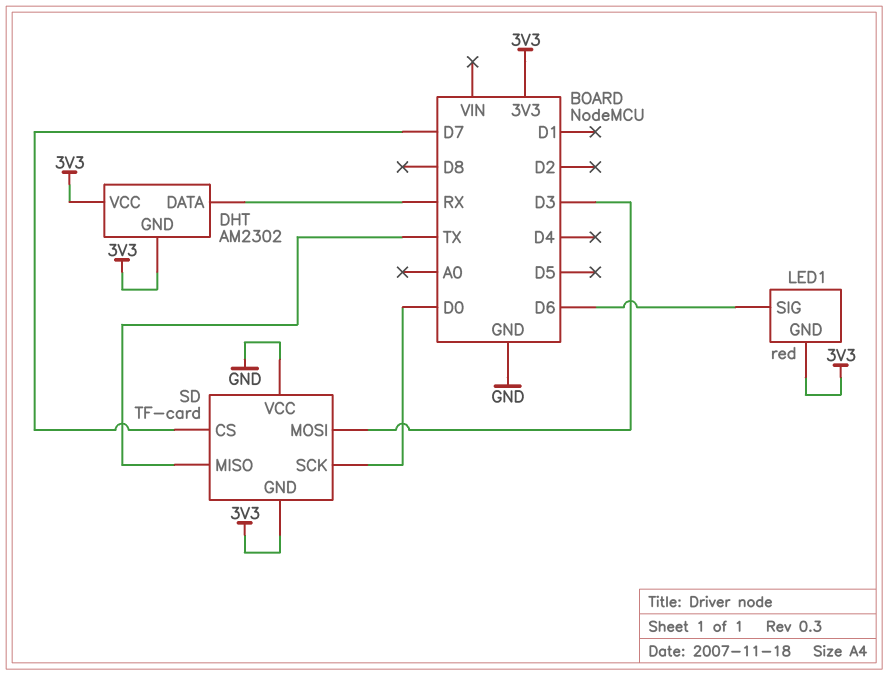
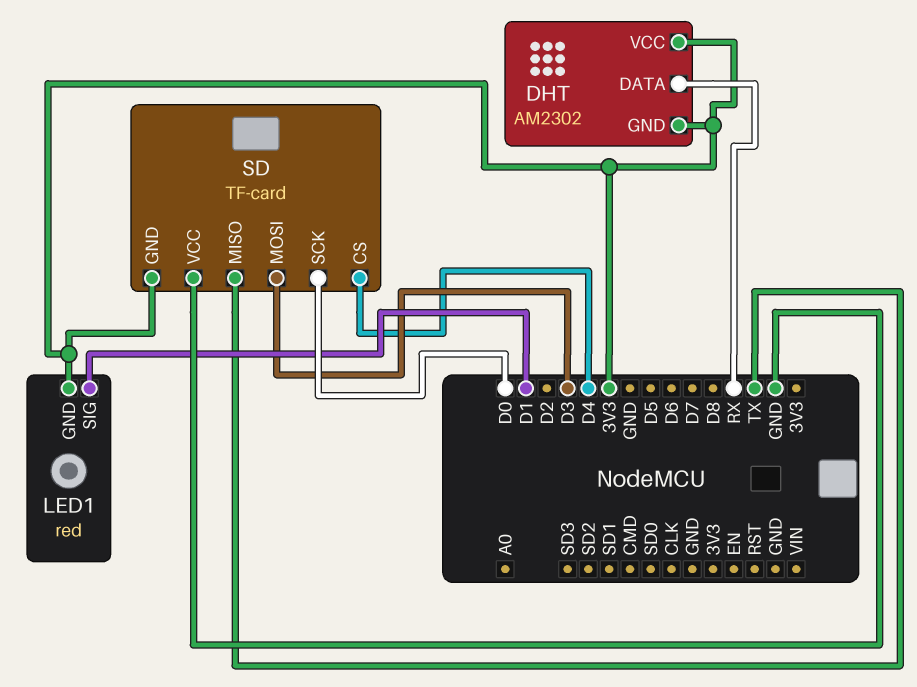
LED1 pin SIG: D6 -> D1
SD pin CS: D7 -> D4

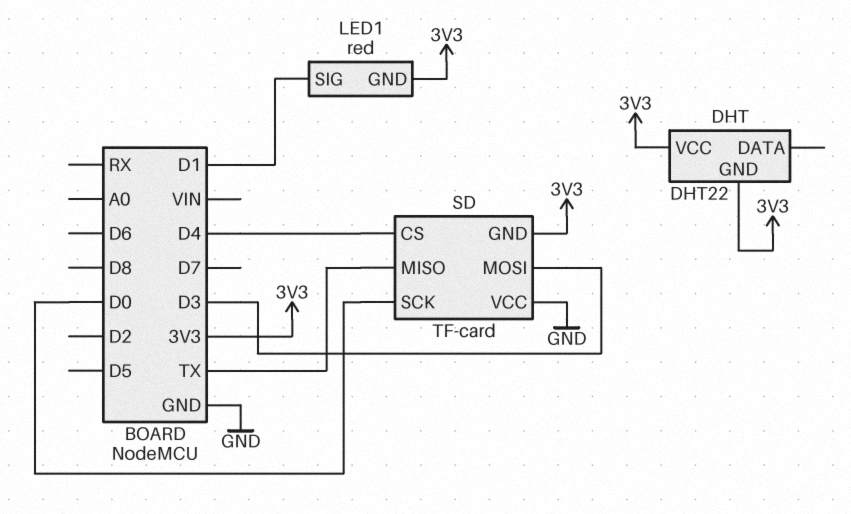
DHT: AM2302 -> DHT22
DHT pin DATA: RX -> none

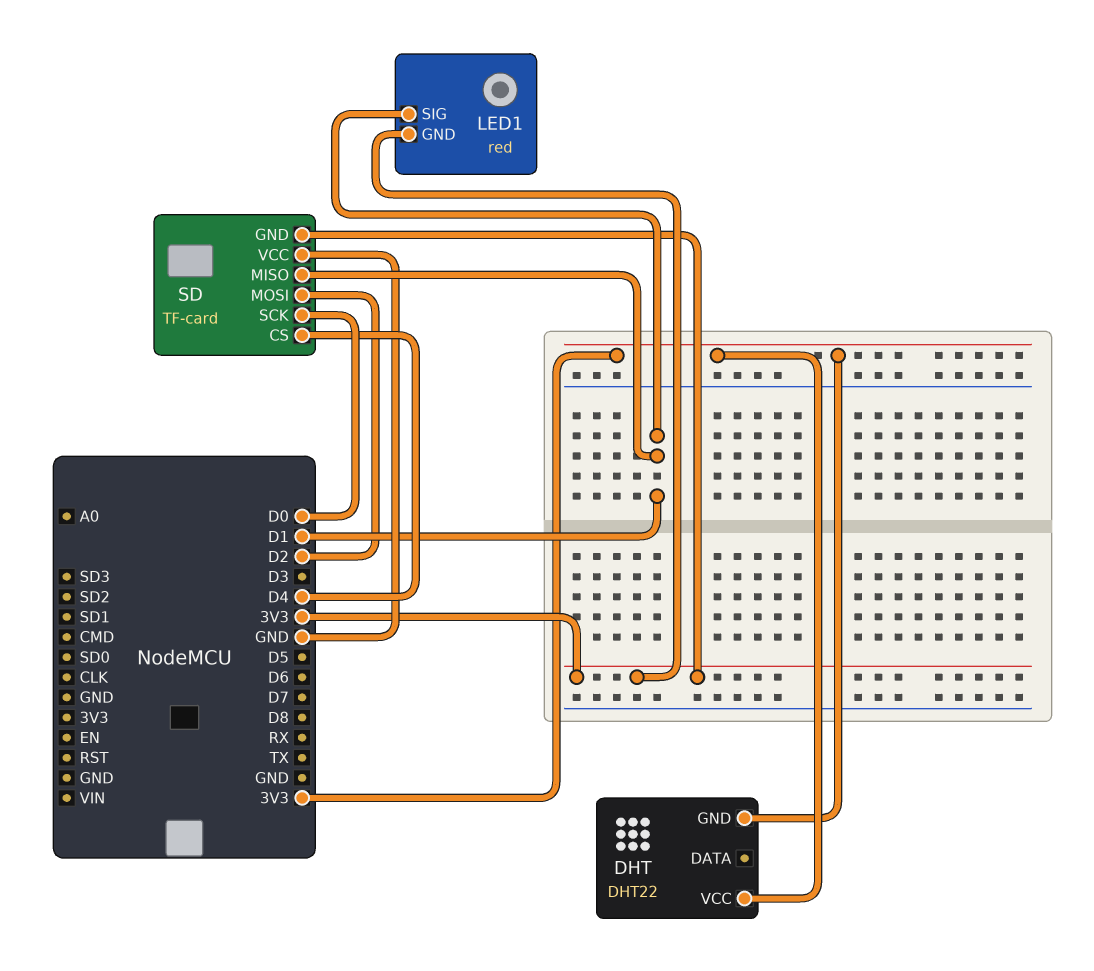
SD pin MISO: TX -> D1
SD pin MOSI: D3 -> D2

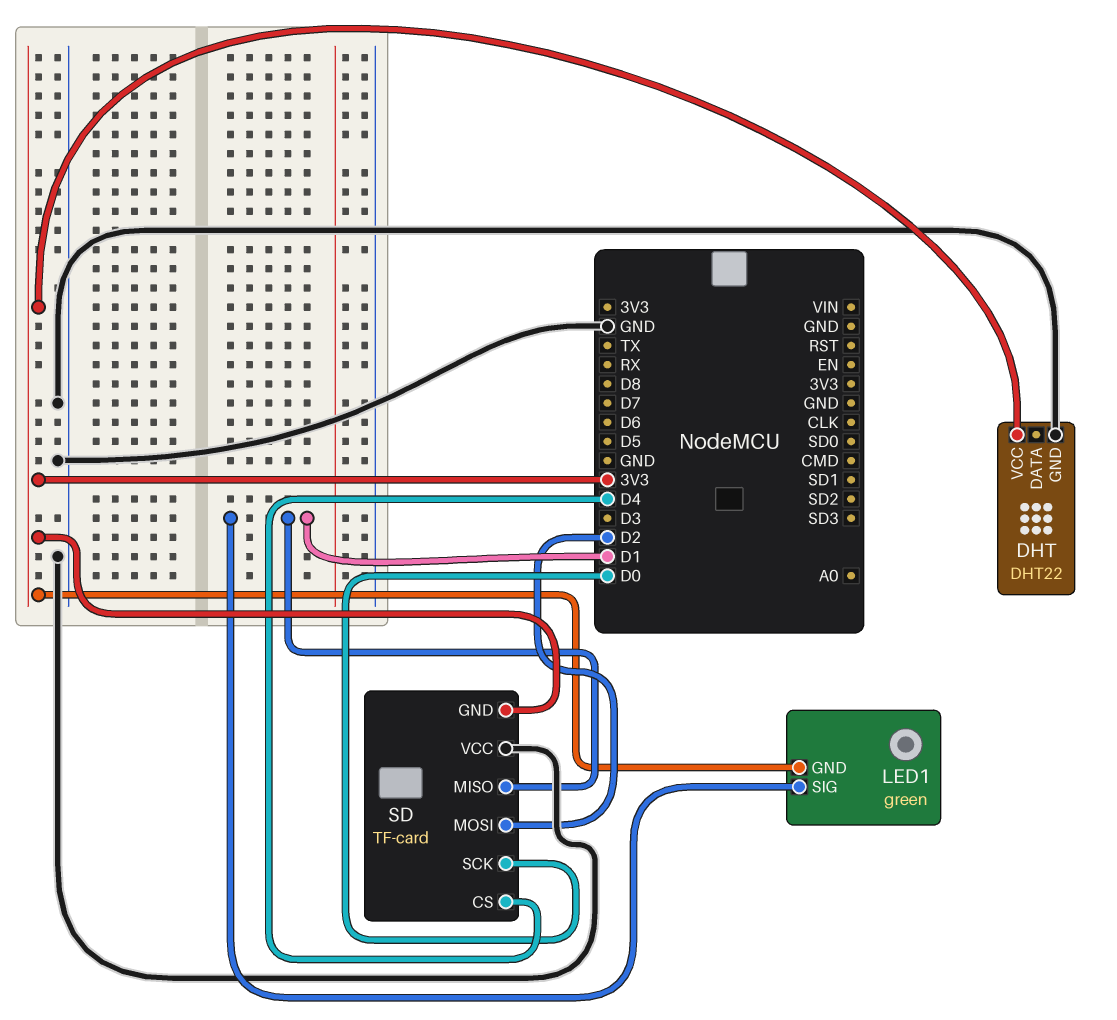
DHT pin GND: 3V3 -> GND
LED1: red -> green

